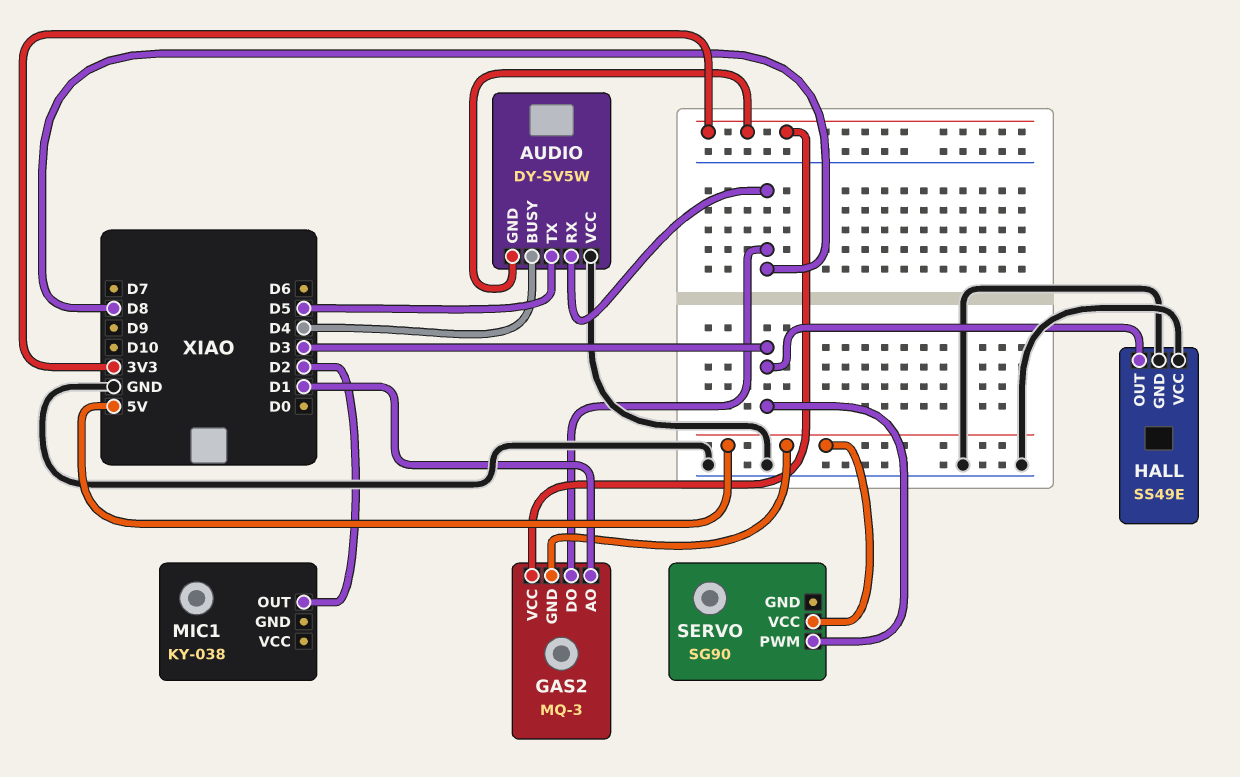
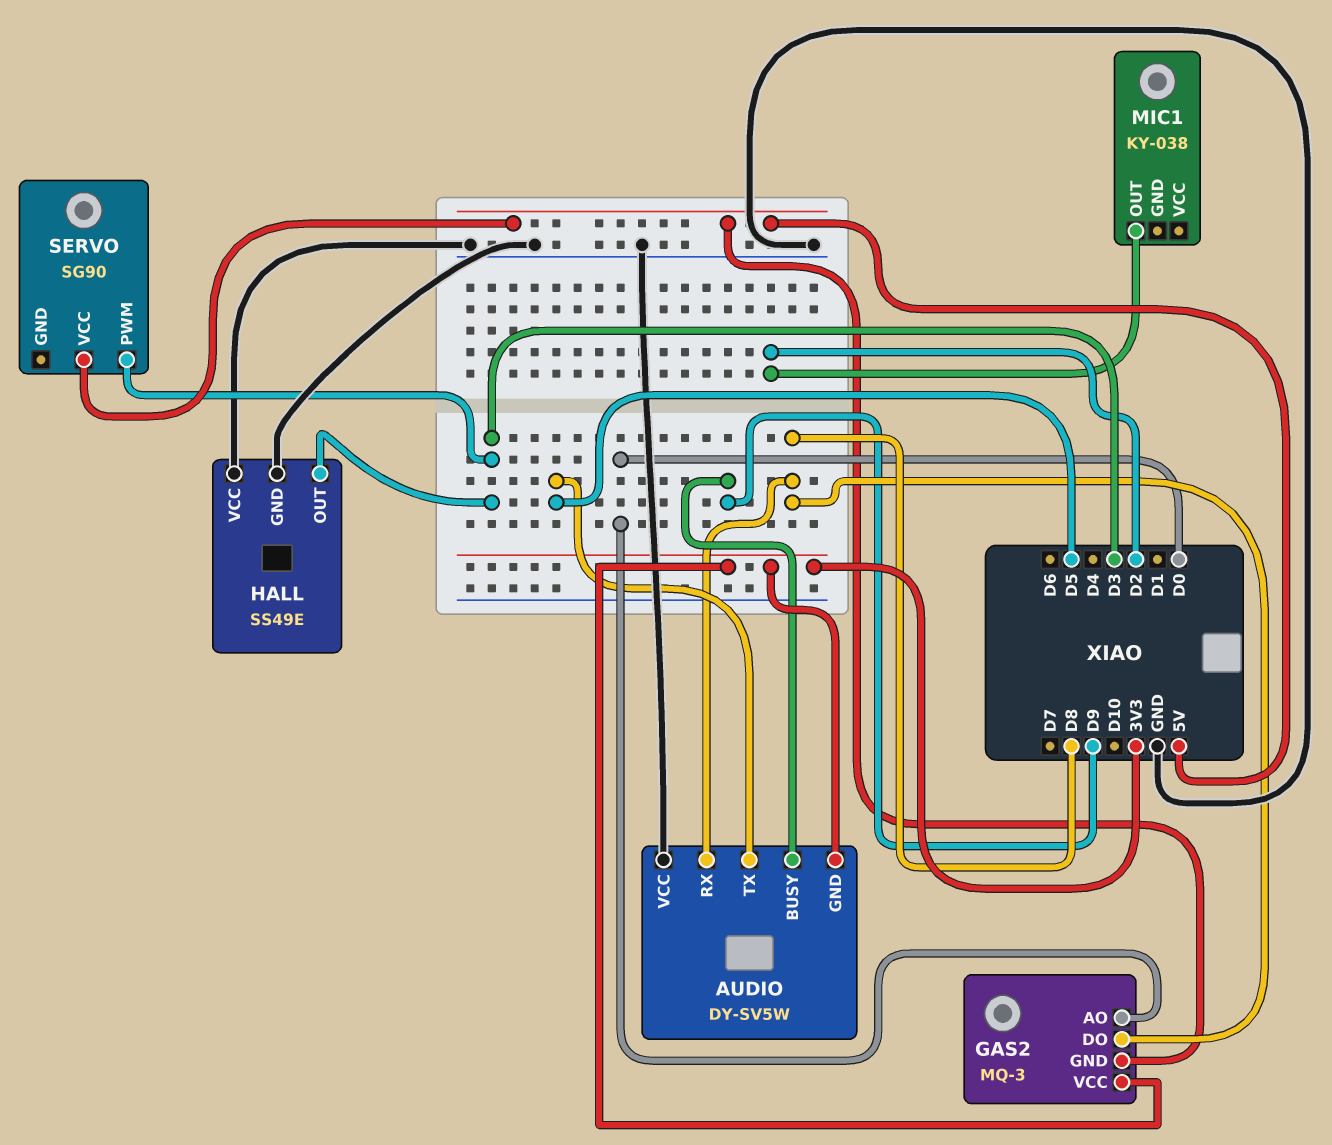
AUDIO pin BUSY: D4 -> D9
GAS2 pin AO: D1 -> D0

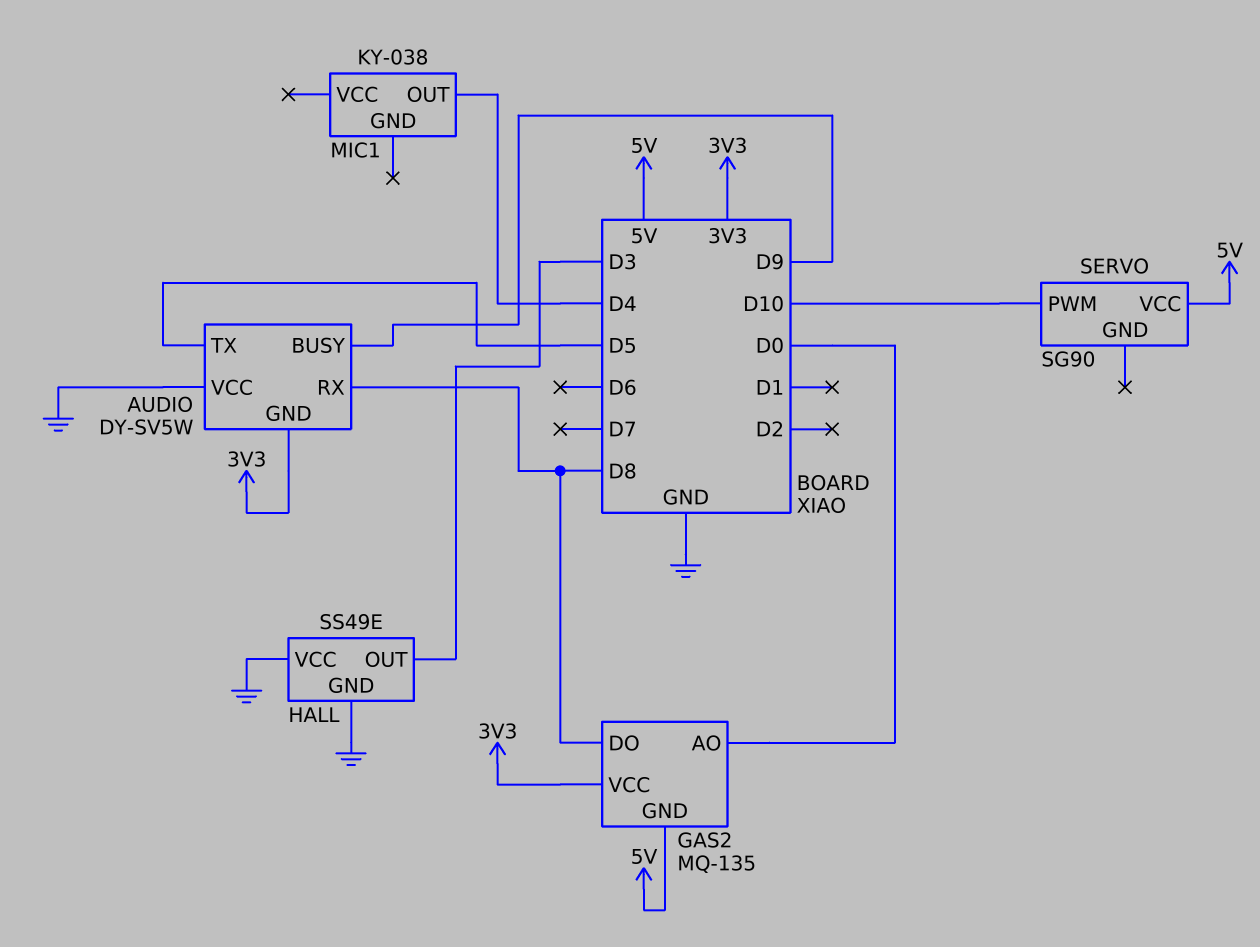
GAS2: MQ-3 -> MQ-135
MIC1 pin OUT: D2 -> D4
SERVO pin PWM: D3 -> D10

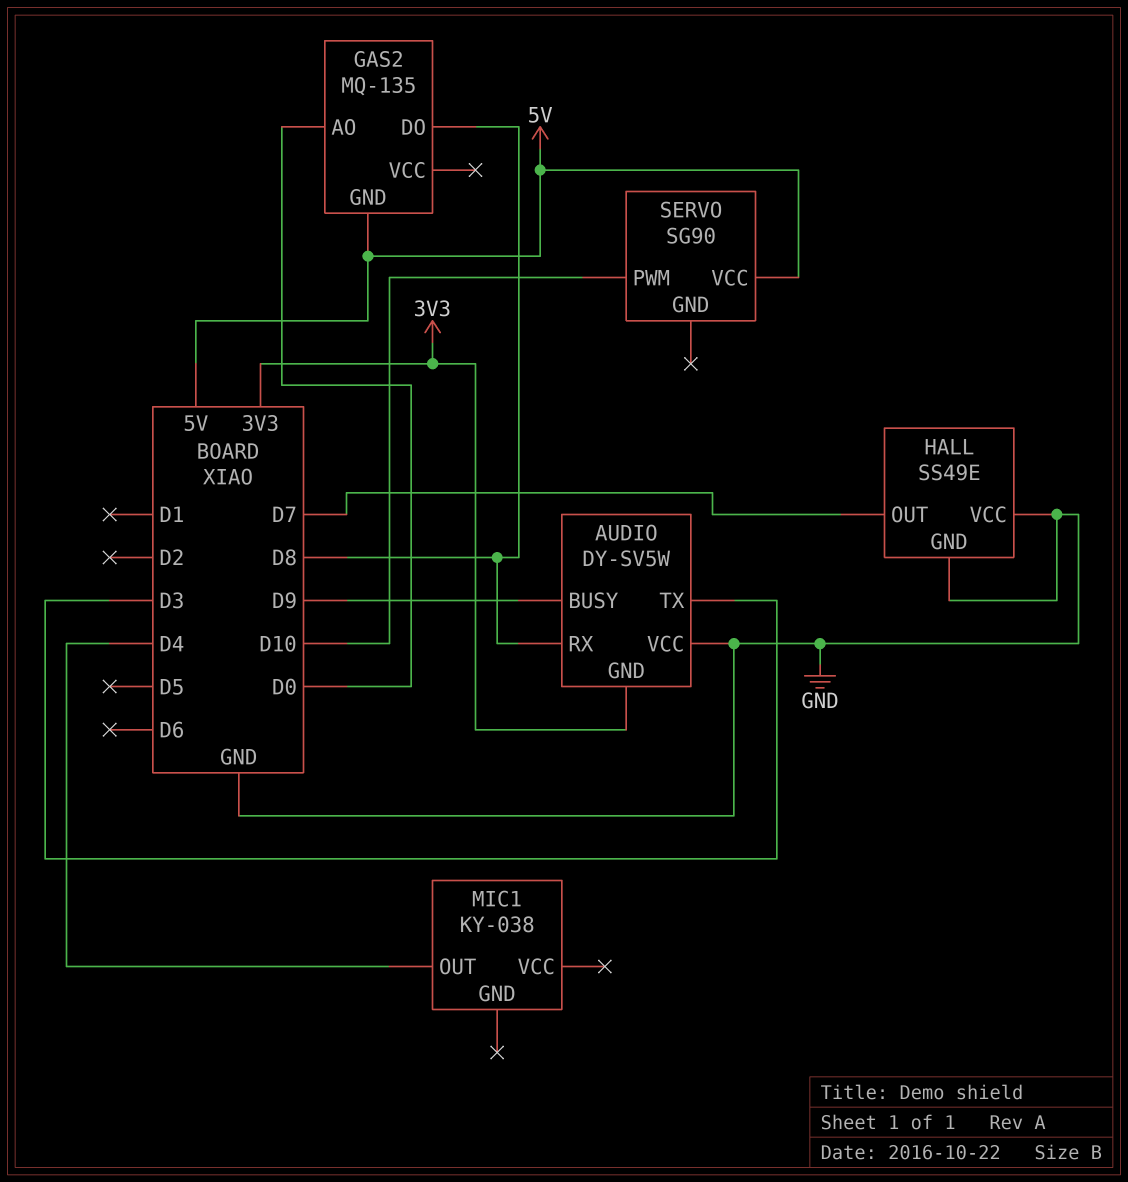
AUDIO pin TX: D5 -> D3
GAS2 pin VCC: 3V3 -> none
HALL pin OUT: D3 -> D7

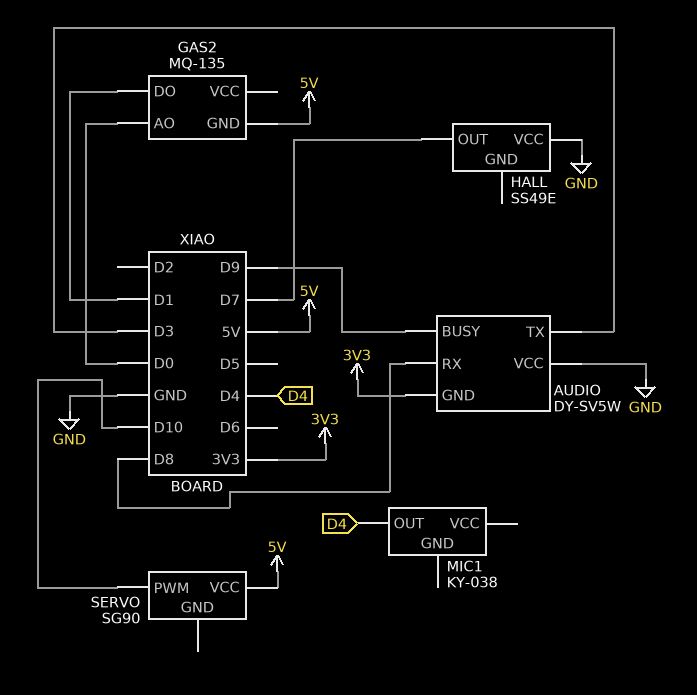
GAS2 pin DO: D8 -> D1
HALL pin GND: GND -> none

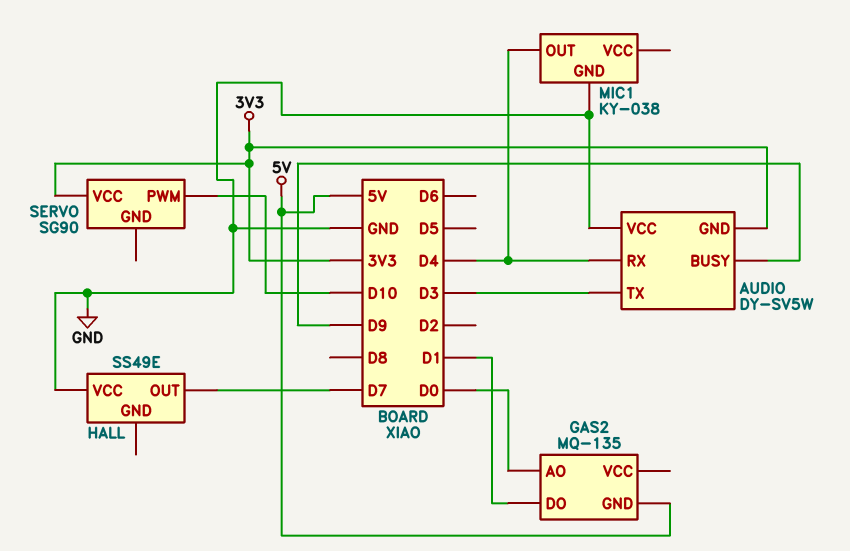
AUDIO pin RX: D8 -> D4
MIC1 pin GND: none -> GND
SERVO pin VCC: 5V -> 3V3

